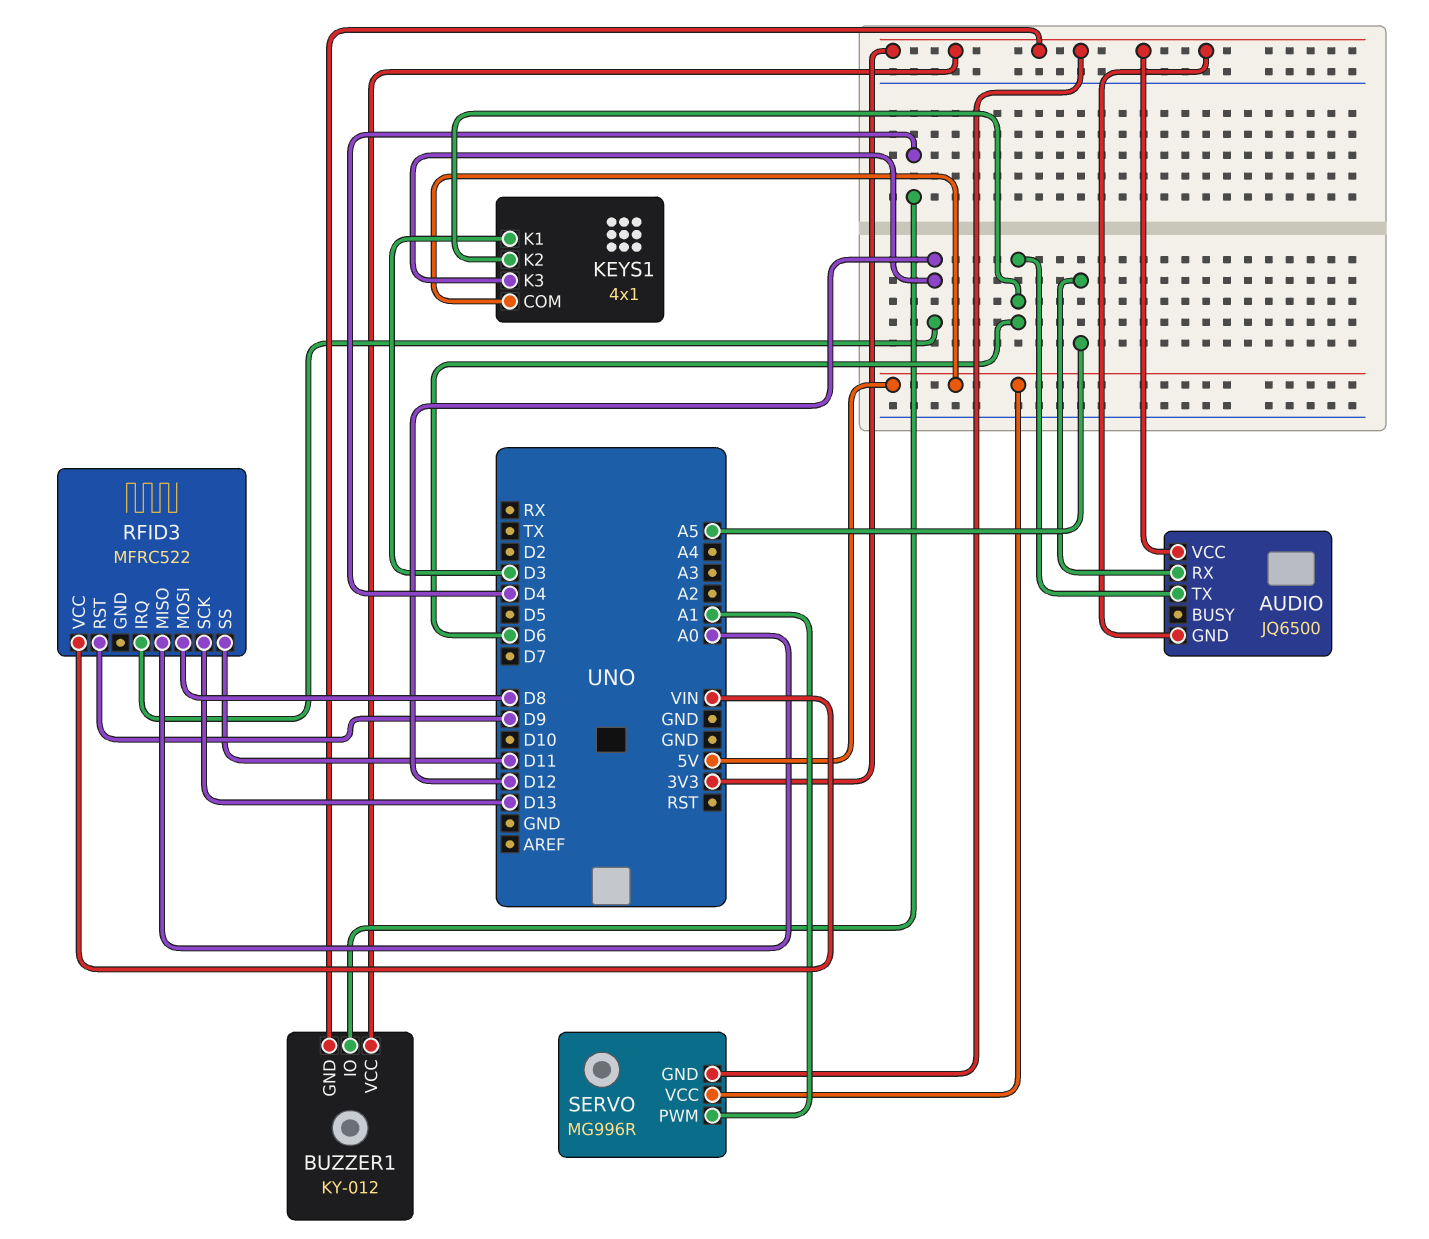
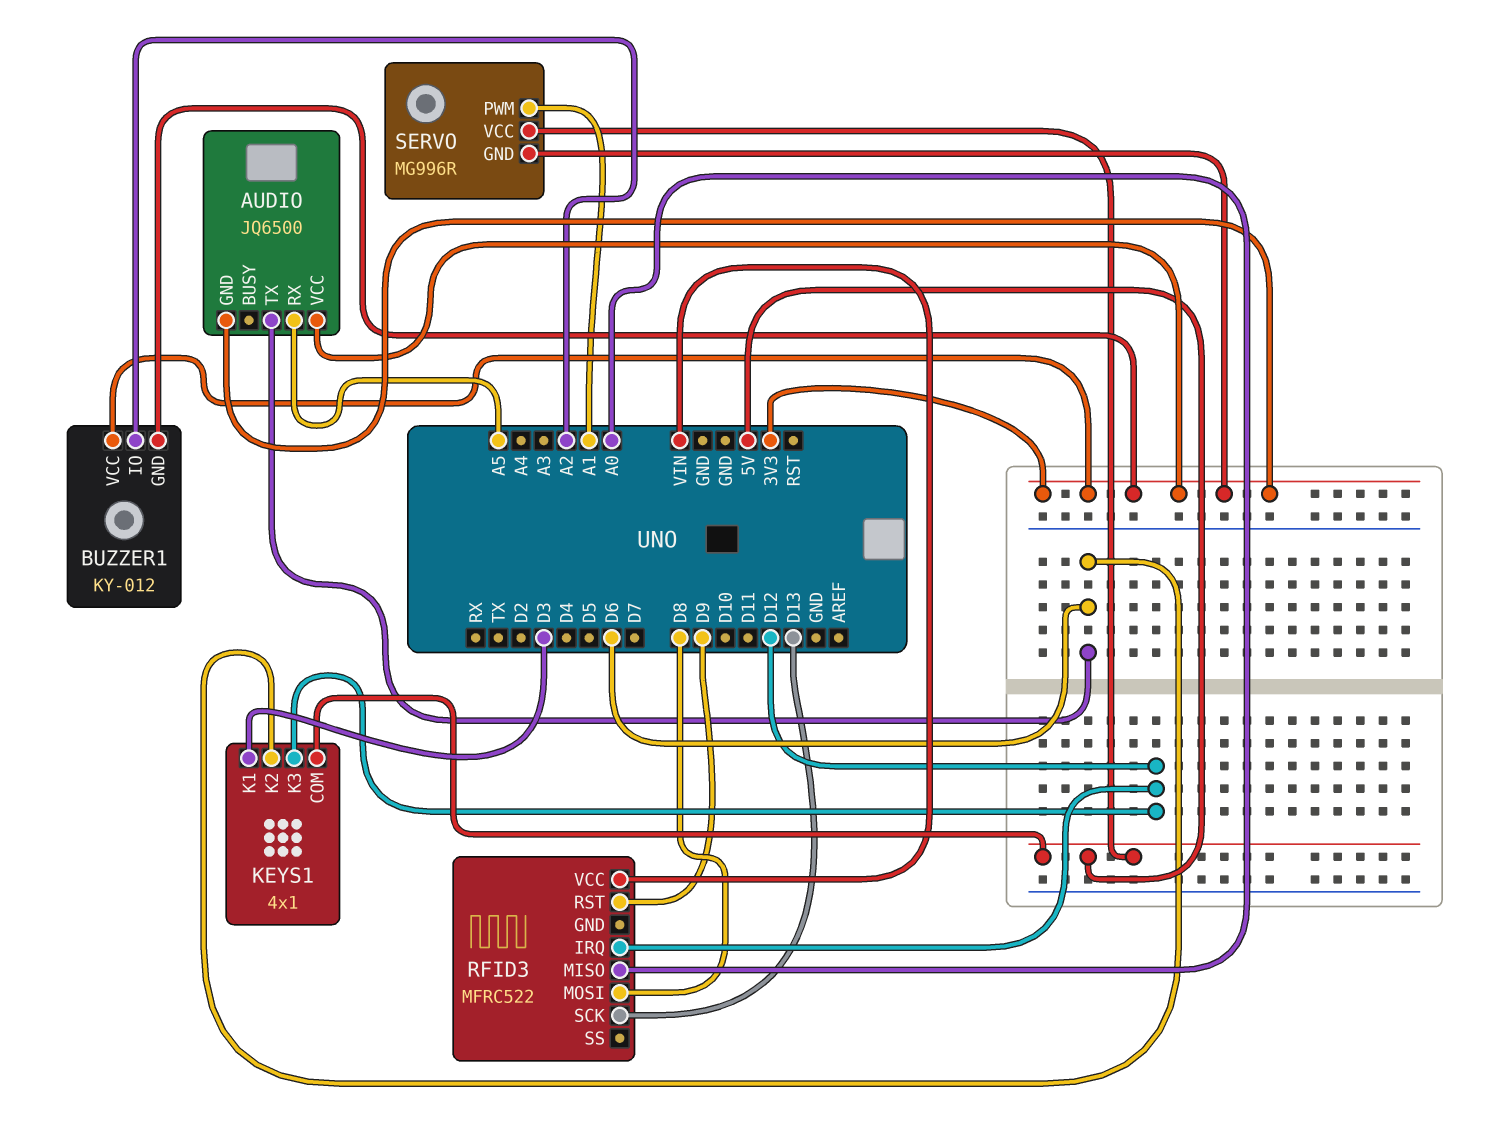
BUZZER1 pin IO: D4 -> A2
RFID3 pin SS: D11 -> none

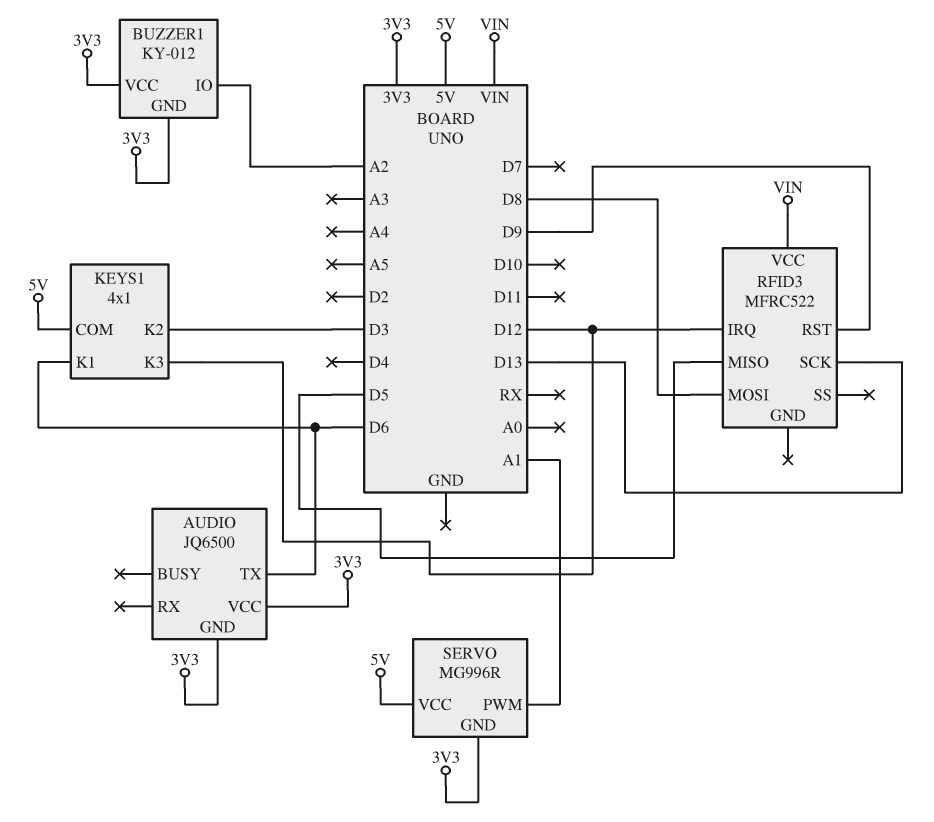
AUDIO pin RX: A5 -> none
KEYS1 pin K1: D3 -> D6
KEYS1 pin K2: D6 -> D3
RFID3 pin MISO: A0 -> D5

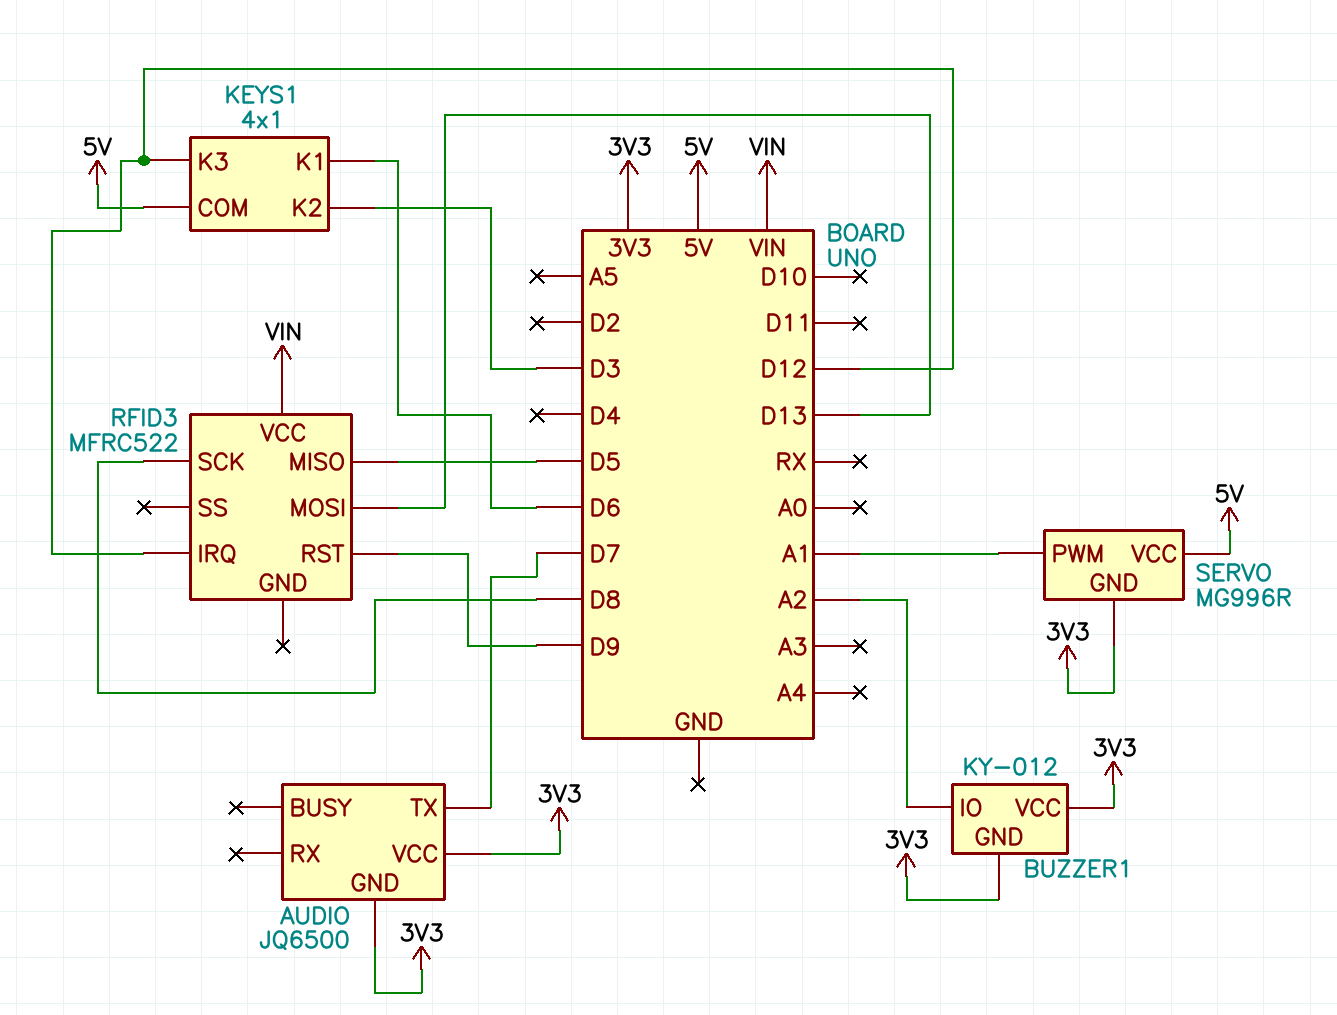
AUDIO pin TX: D6 -> D7
RFID3 pin MOSI: D8 -> D13
RFID3 pin SCK: D13 -> D8

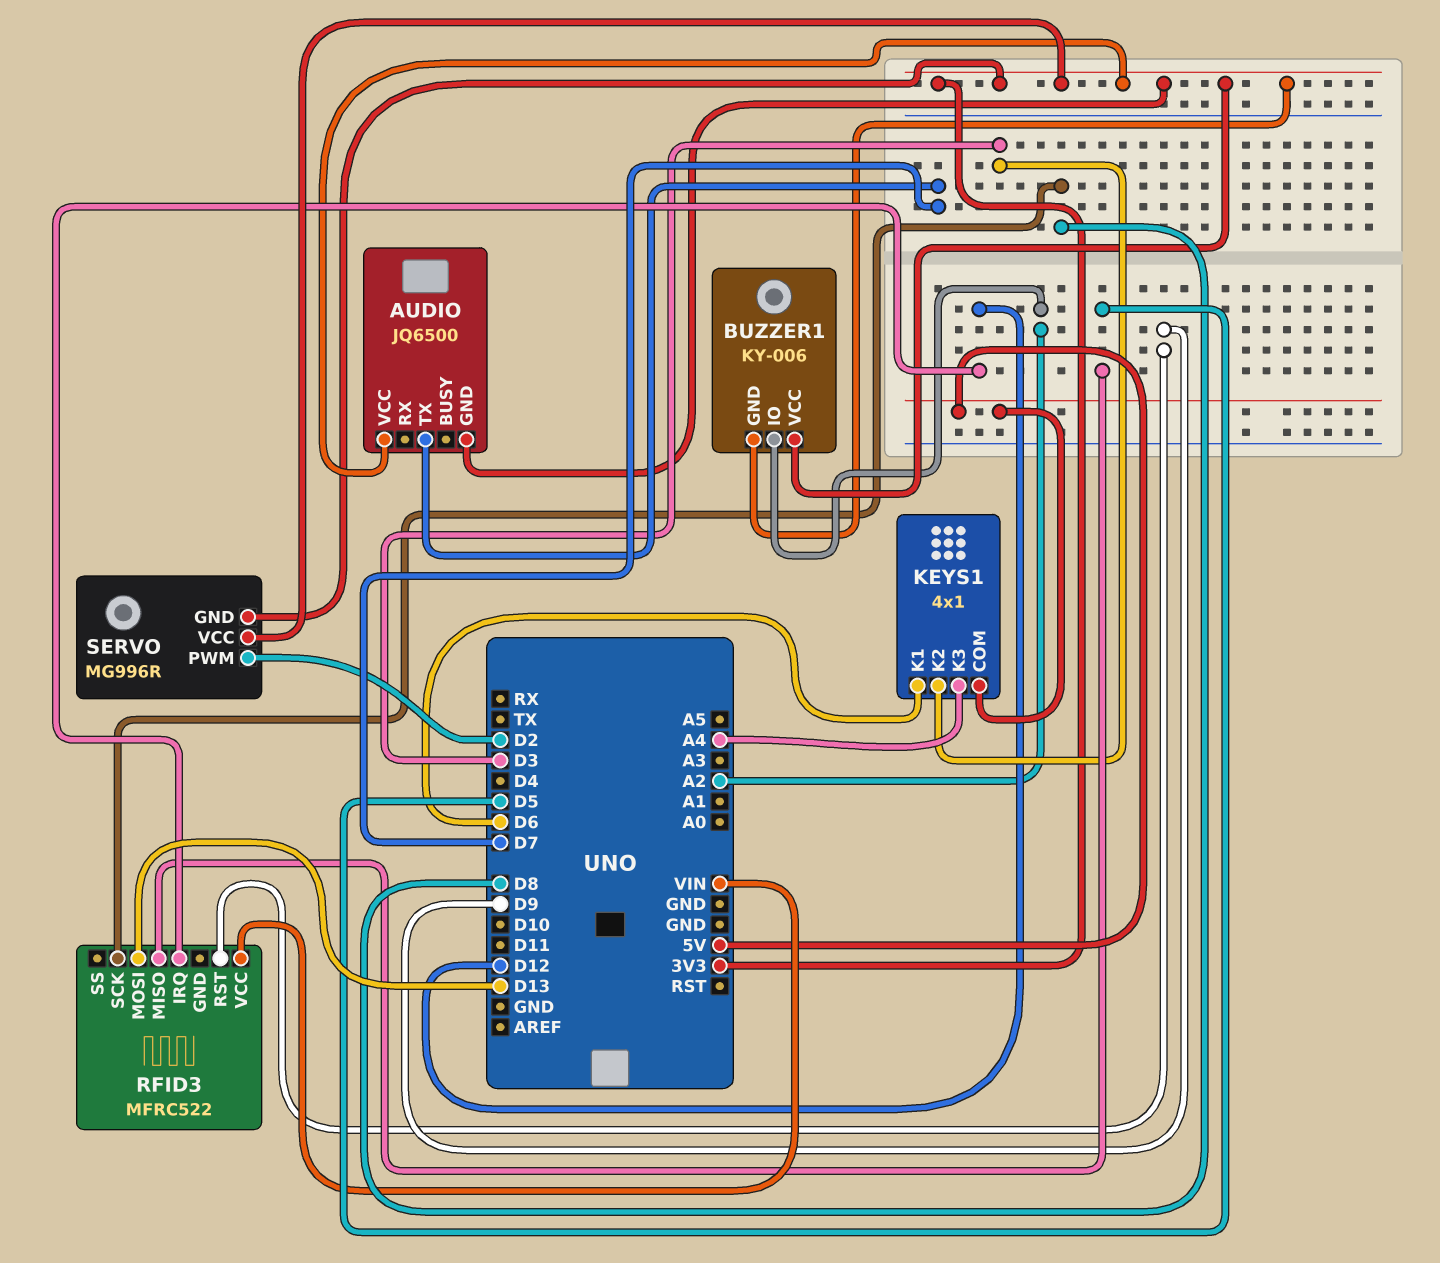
BUZZER1: KY-012 -> KY-006
KEYS1 pin K3: D12 -> A4
SERVO pin PWM: A1 -> D2
SERVO pin VCC: 5V -> 3V3

